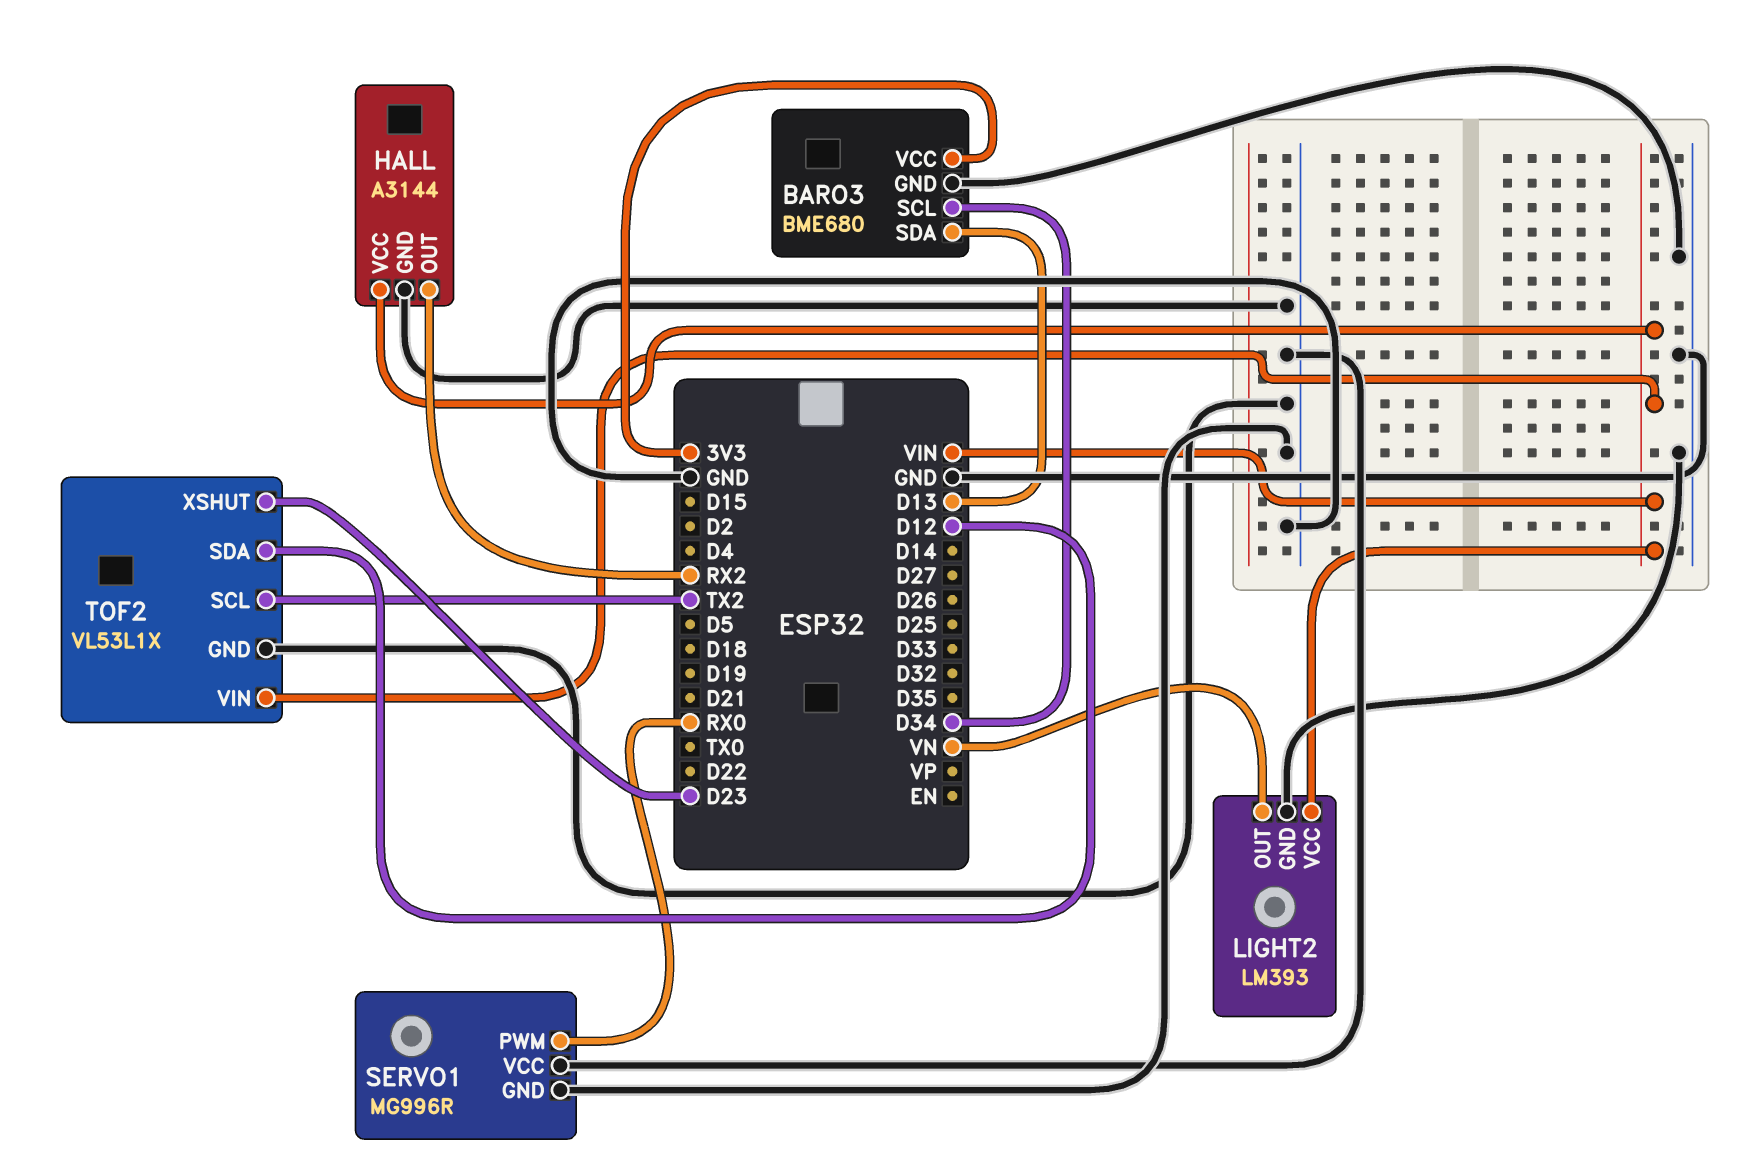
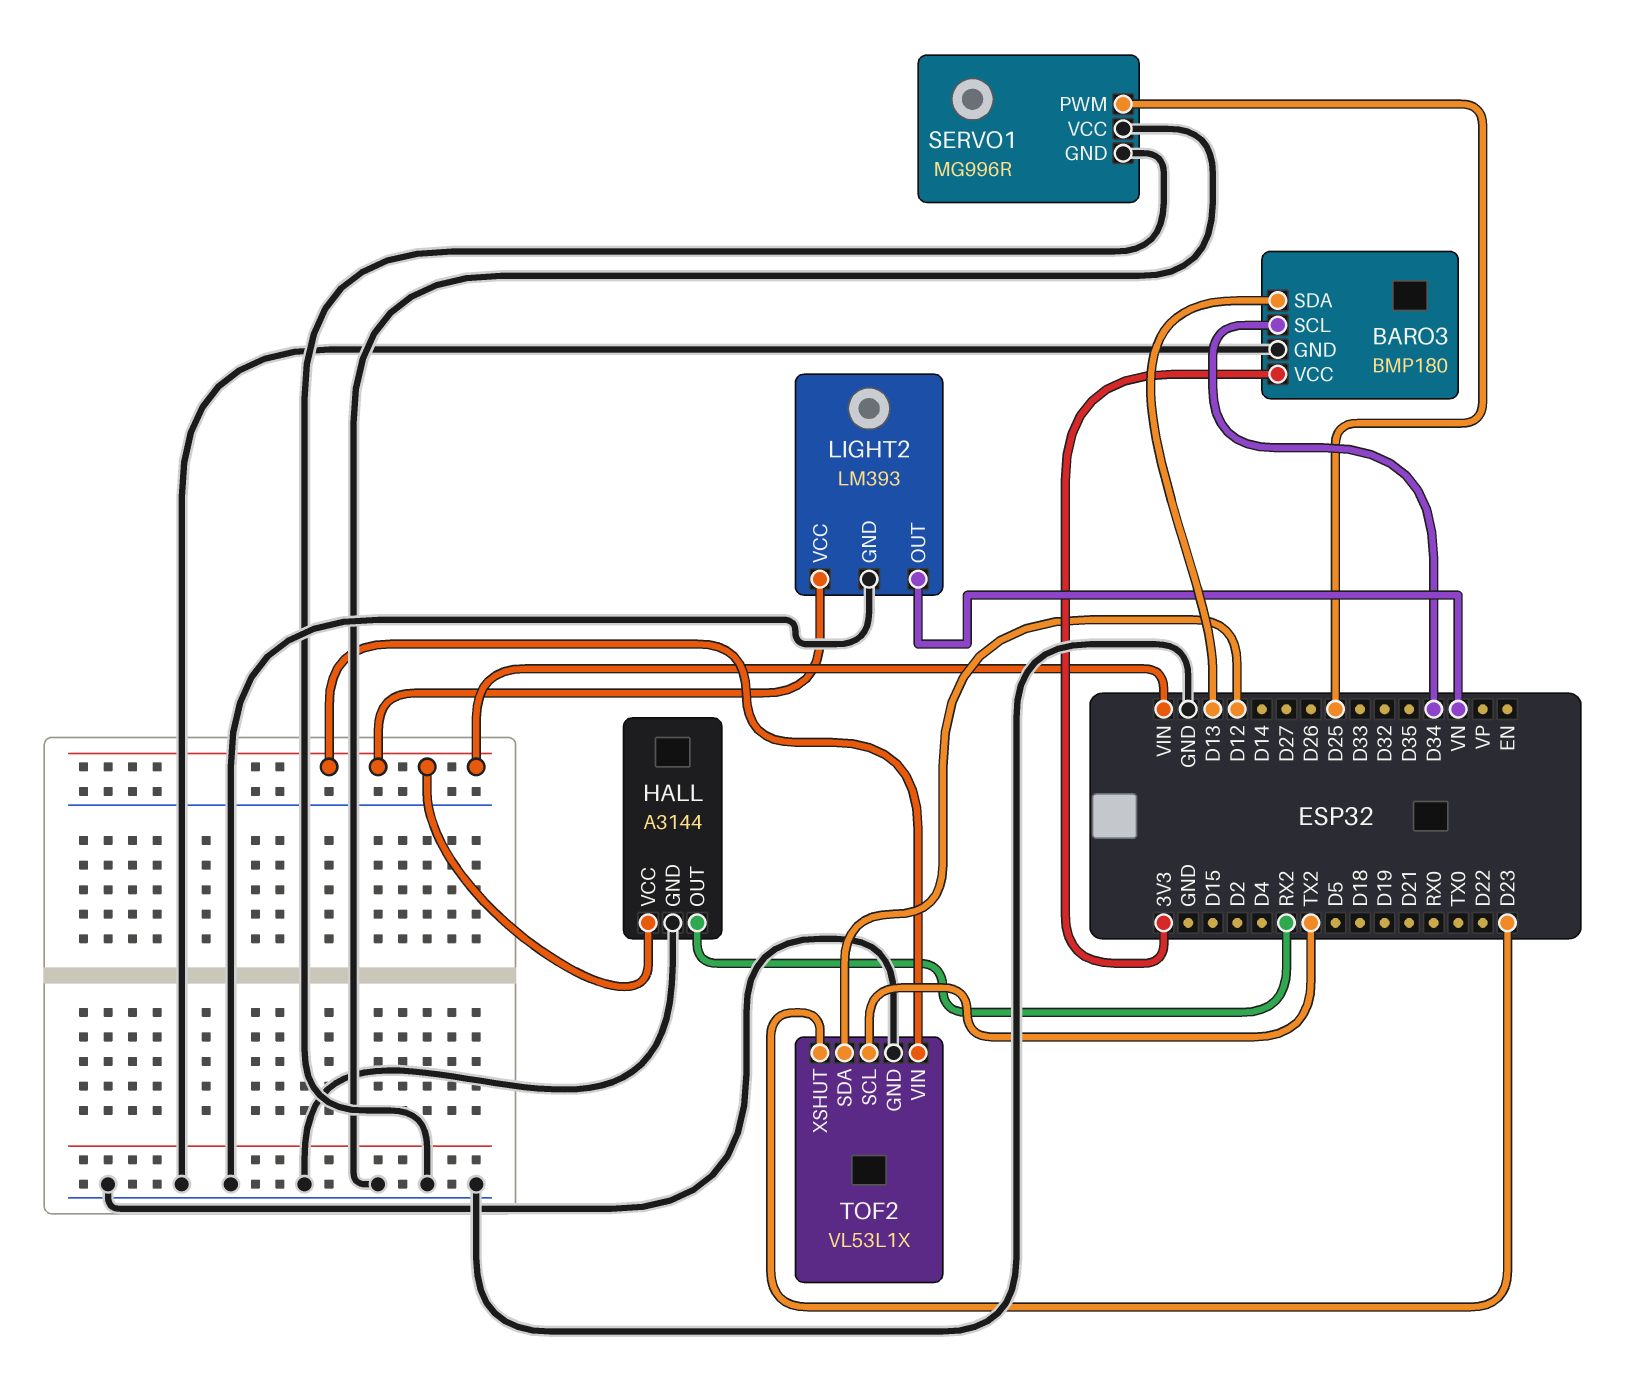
BARO3: BME680 -> BMP180
SERVO1 pin PWM: RX0 -> D25

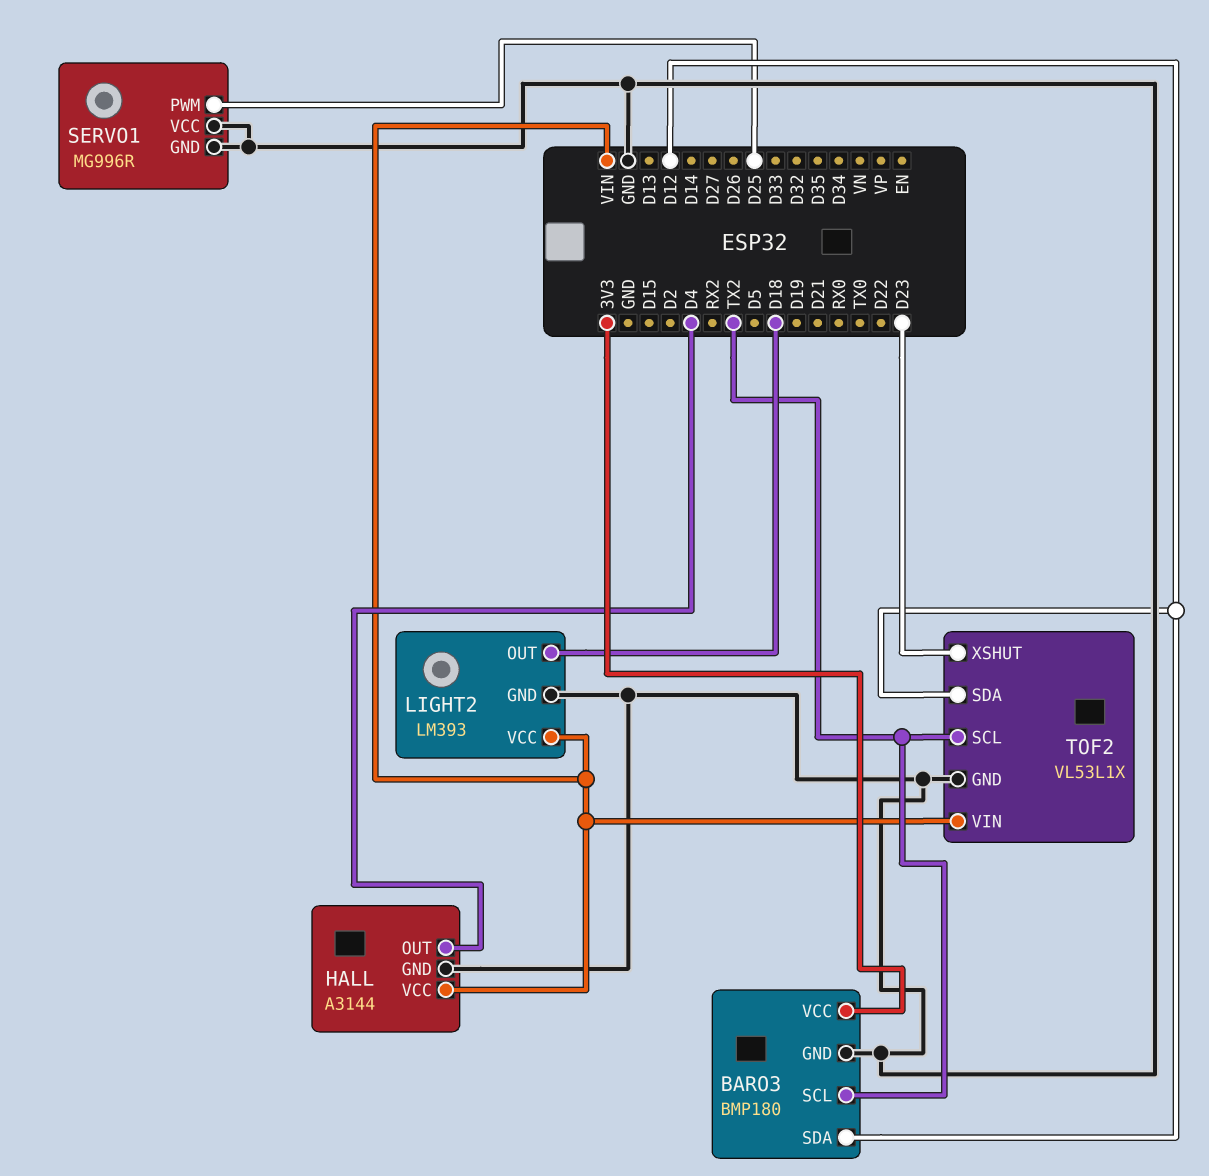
BARO3 pin SCL: D34 -> TX2
BARO3 pin SDA: D13 -> D12
HALL pin OUT: RX2 -> D4
LIGHT2 pin OUT: VN -> D18

